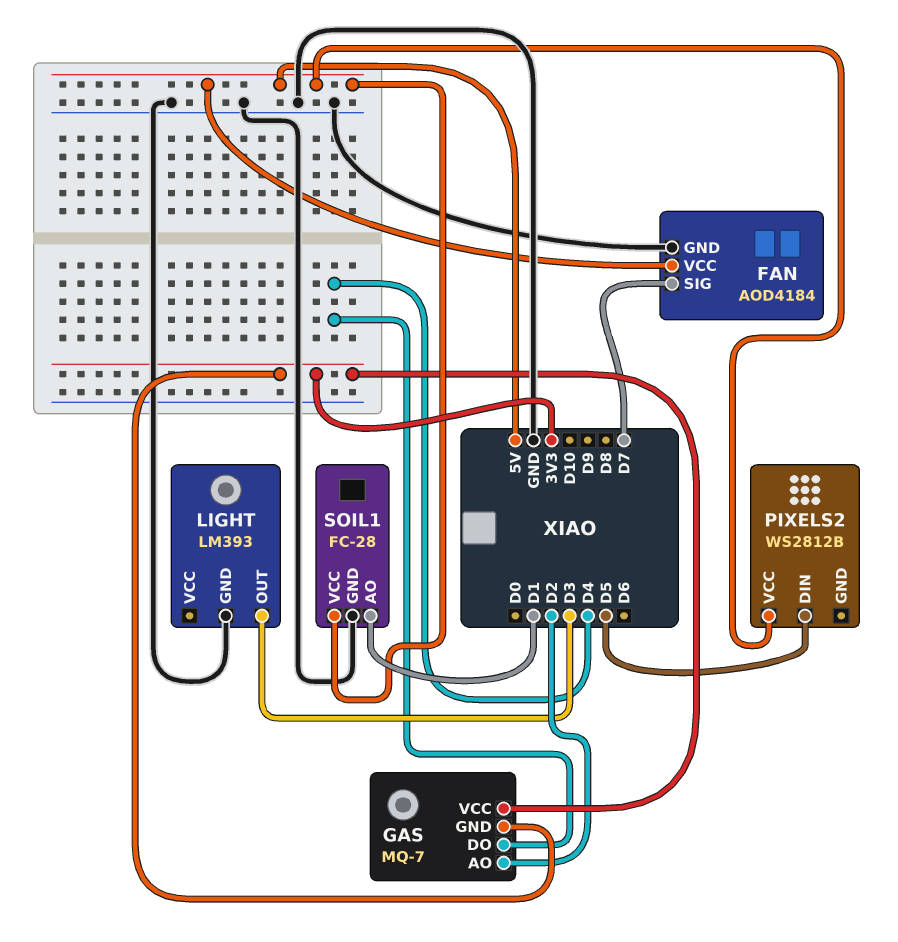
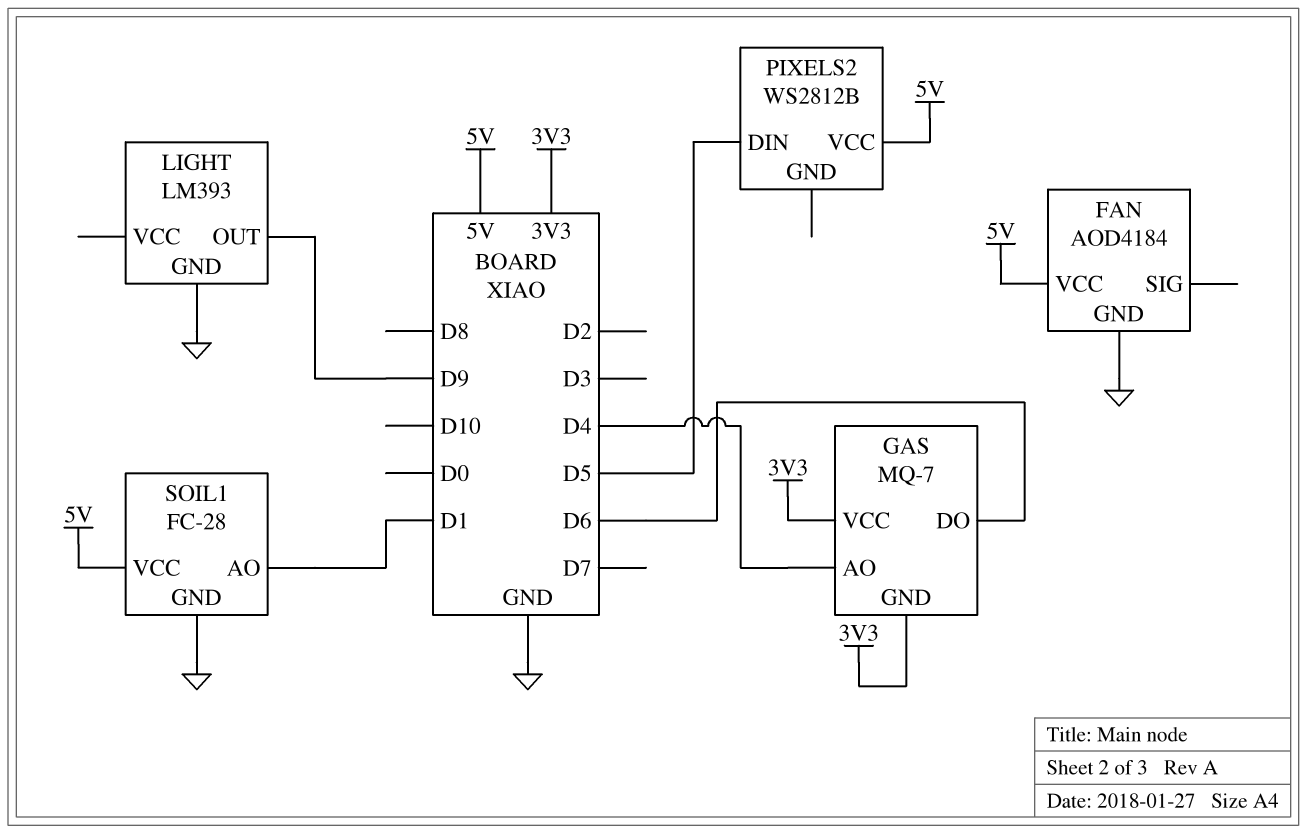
FAN pin SIG: D7 -> none
GAS pin AO: D2 -> D4
GAS pin DO: D4 -> D6
LIGHT pin OUT: D3 -> D9

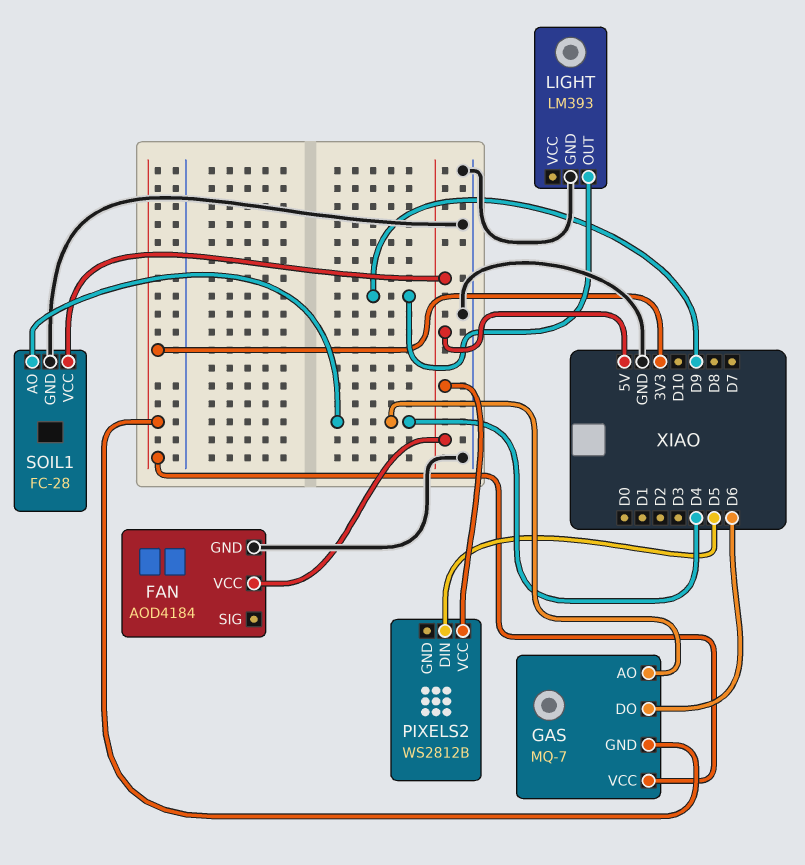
SOIL1 pin AO: D1 -> D4

